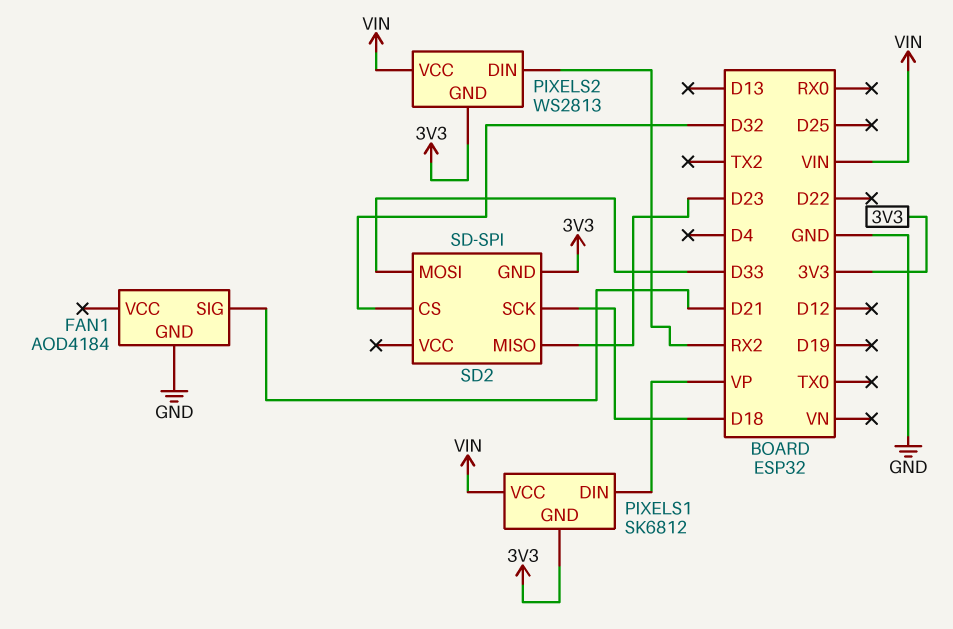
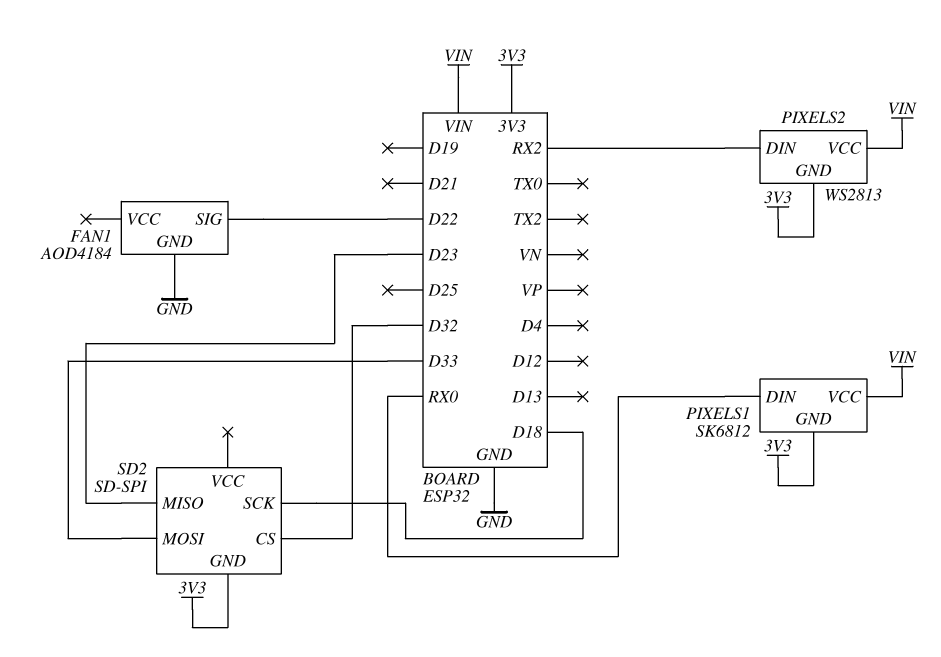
FAN1 pin SIG: D21 -> D22
PIXELS1 pin DIN: VP -> RX0

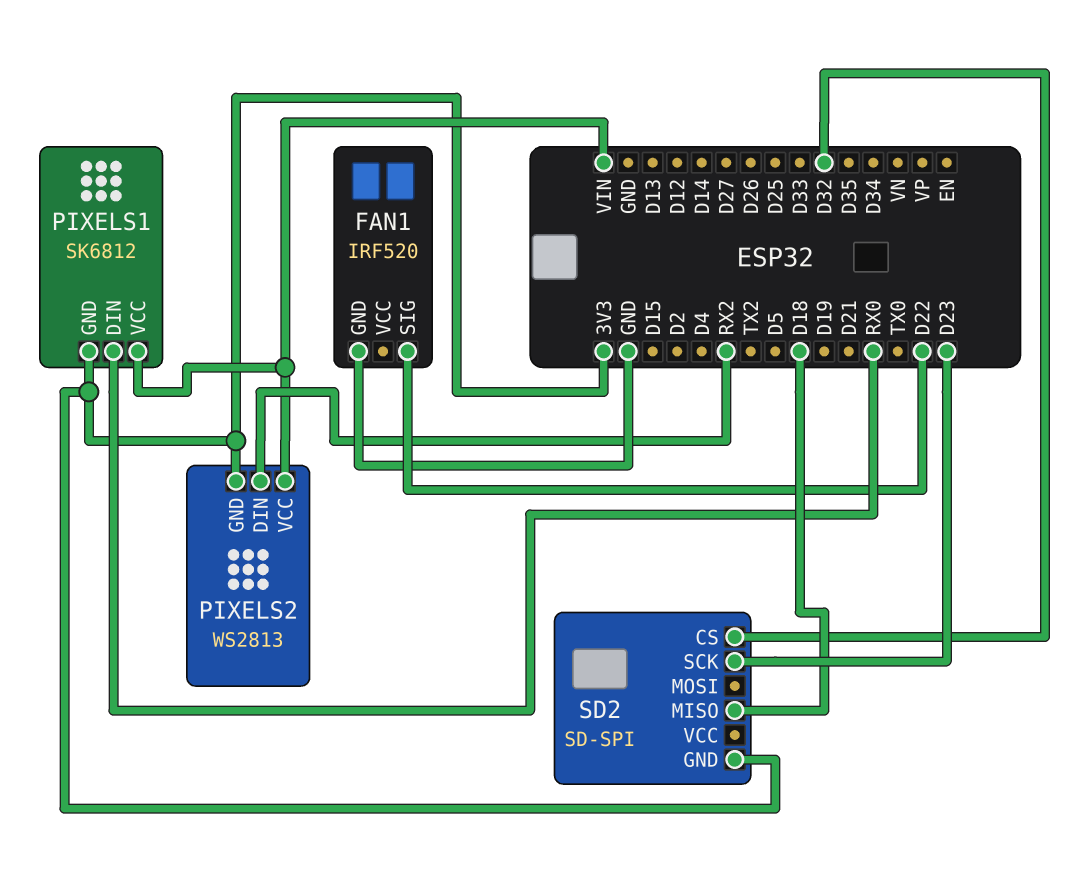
FAN1: AOD4184 -> IRF520
SD2 pin MISO: D23 -> D18
SD2 pin MOSI: D33 -> none
SD2 pin SCK: D18 -> D23

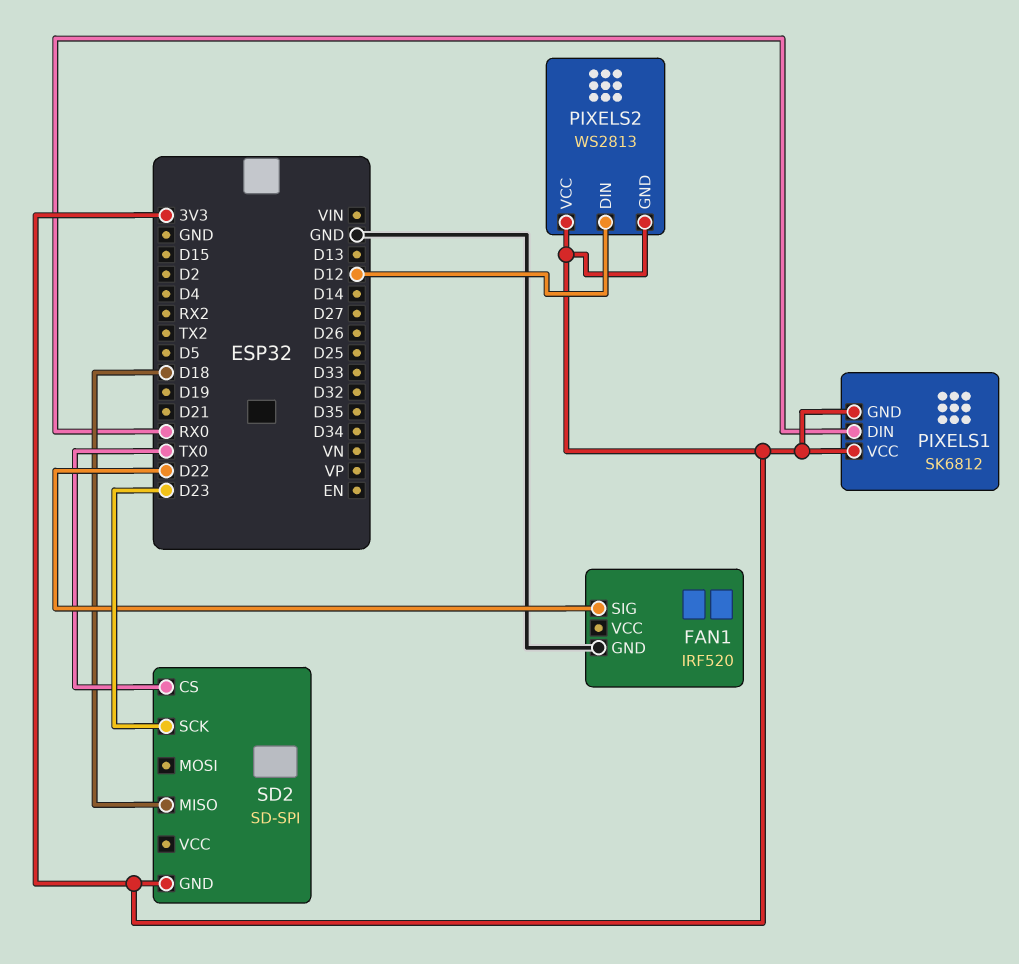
PIXELS1 pin VCC: VIN -> 3V3
PIXELS2 pin DIN: RX2 -> D12
PIXELS2 pin VCC: VIN -> 3V3
SD2 pin CS: D32 -> TX0

